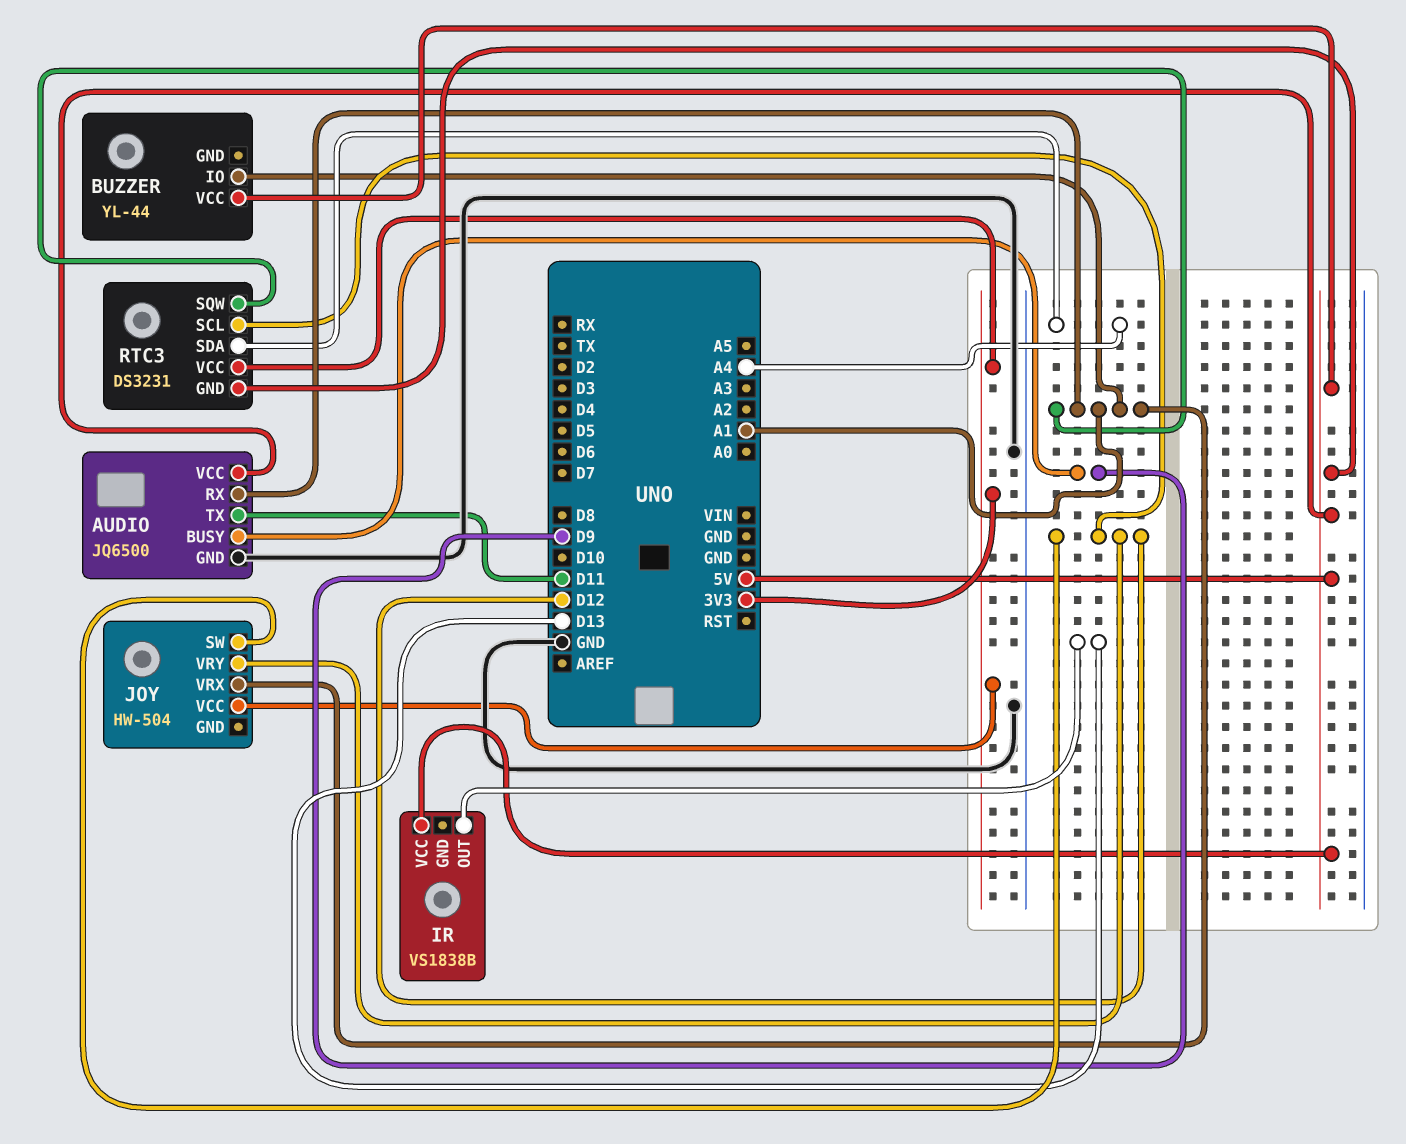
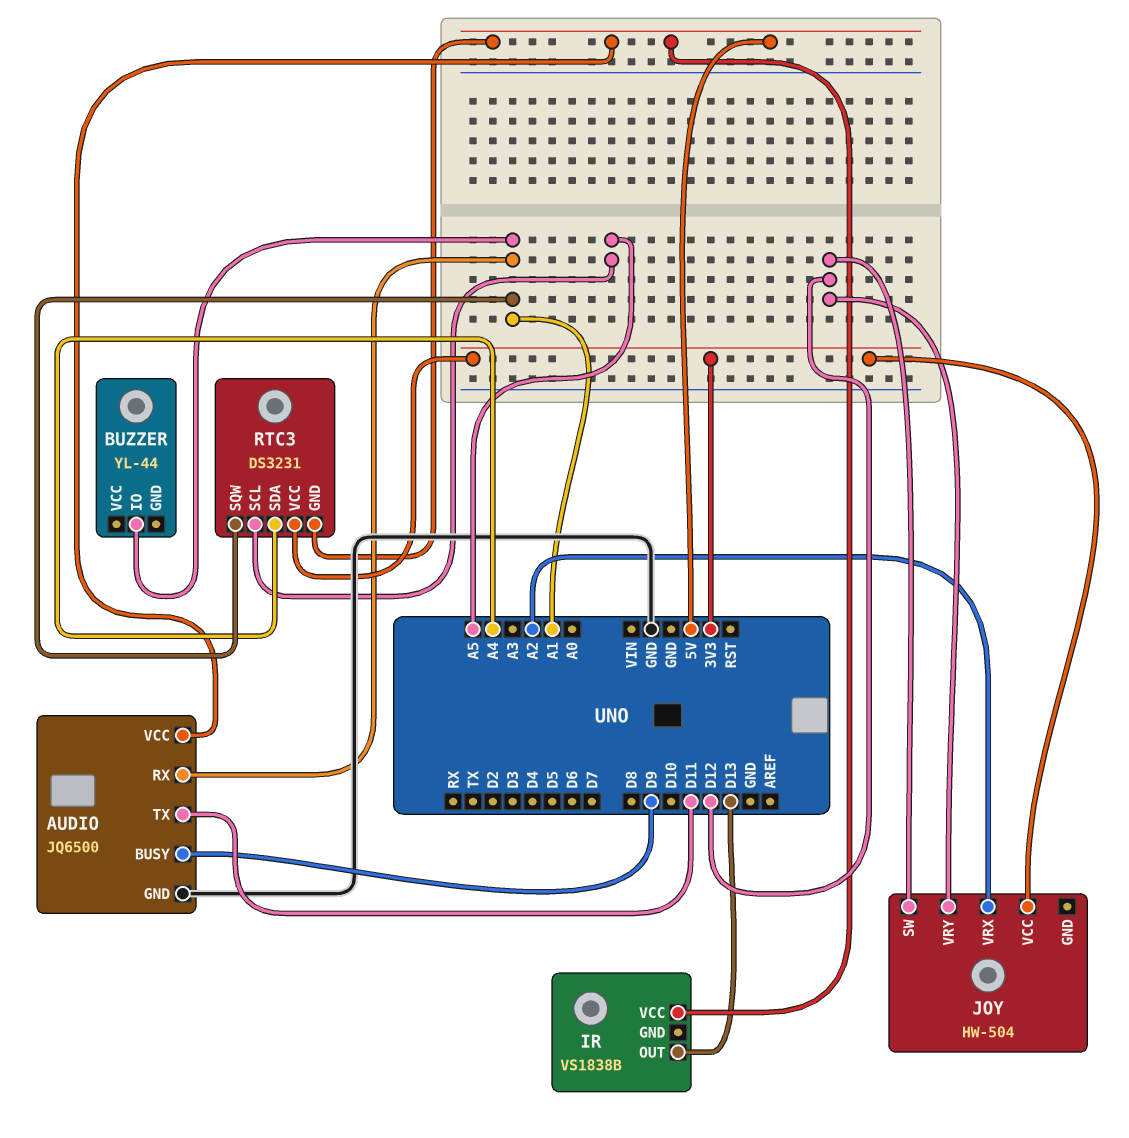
BUZZER pin VCC: 5V -> none
JOY pin VRX: A1 -> A2
RTC3 pin SCL: D12 -> A5

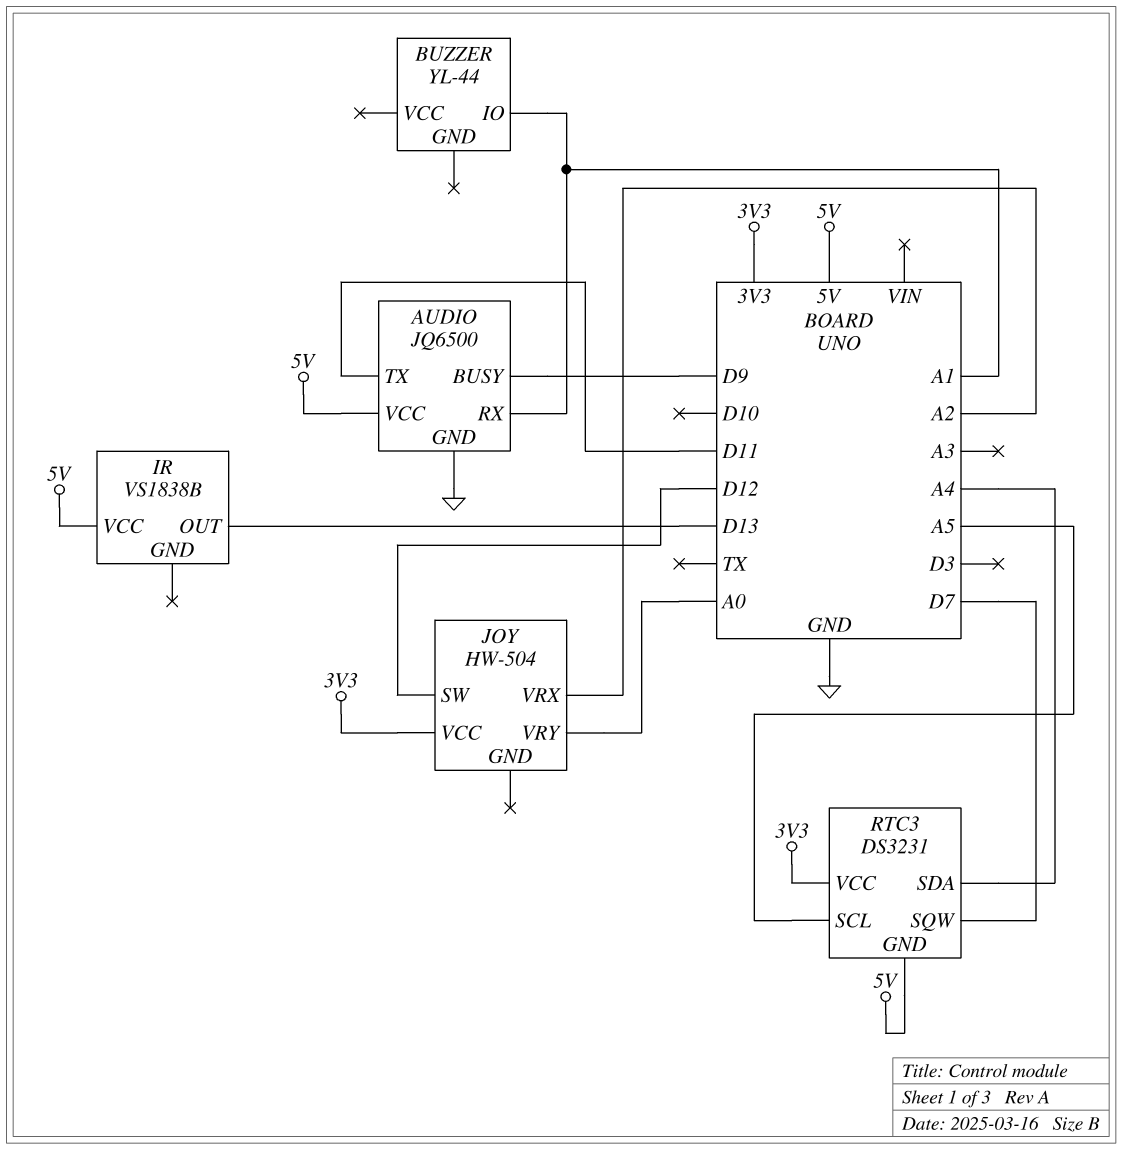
JOY pin VRY: D12 -> A0
RTC3 pin SQW: A1 -> D7

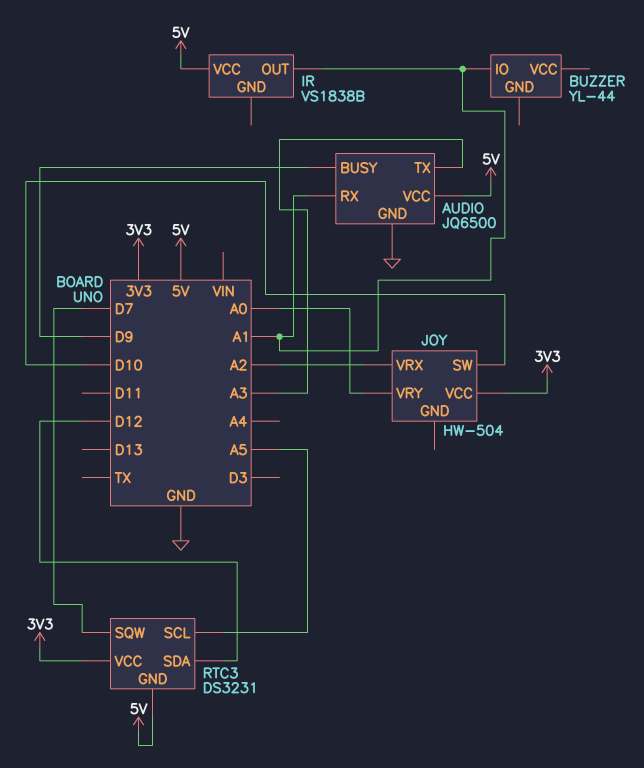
AUDIO pin TX: D11 -> A3
IR pin OUT: D13 -> A1
JOY pin SW: D12 -> D10
RTC3 pin SDA: A4 -> D12

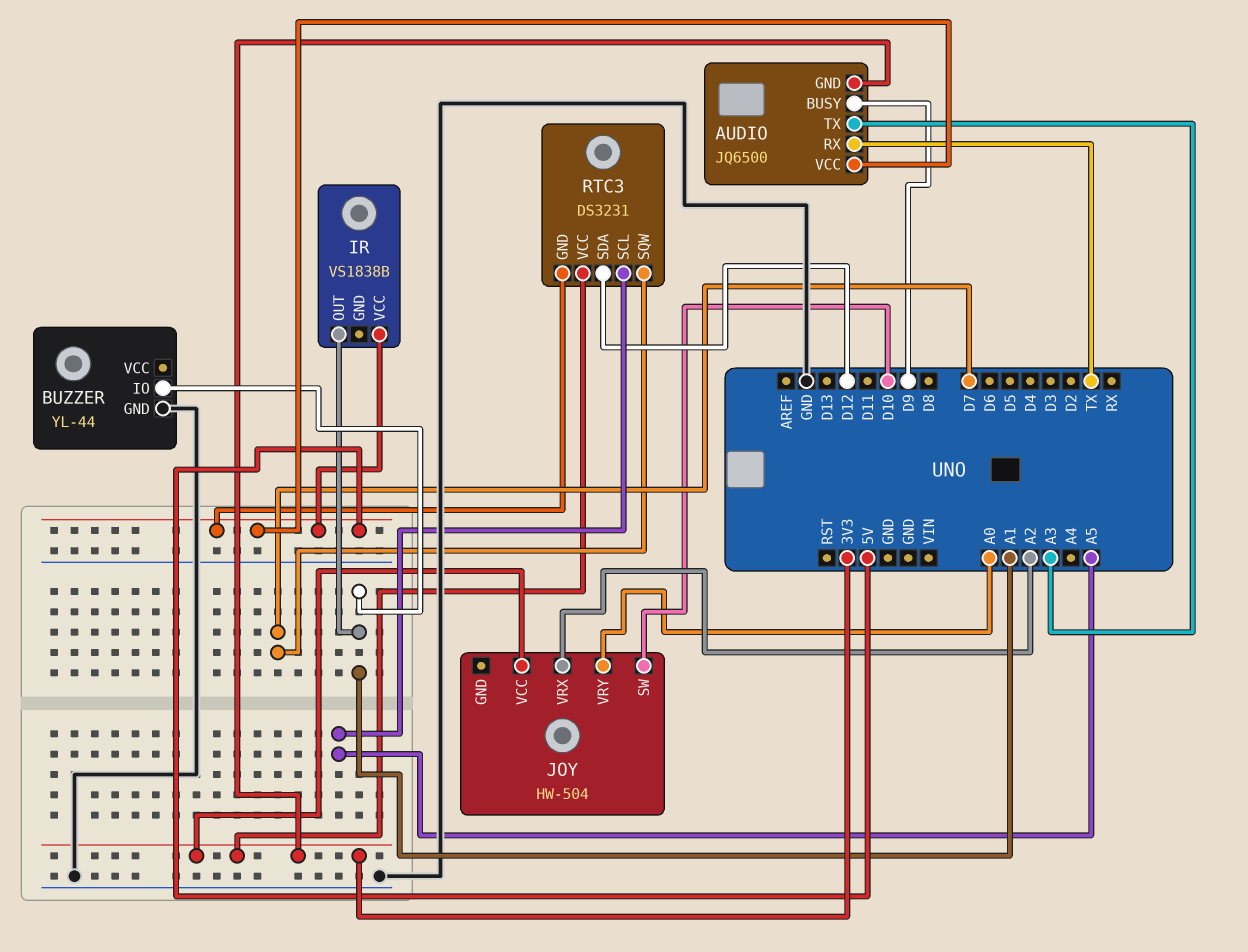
AUDIO pin GND: GND -> 3V3
AUDIO pin RX: A1 -> TX
BUZZER pin GND: none -> GND

